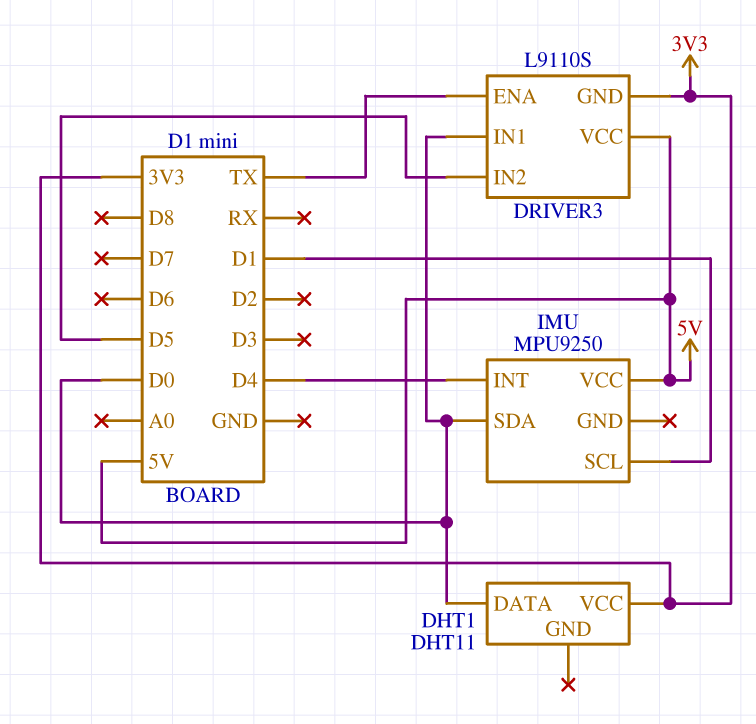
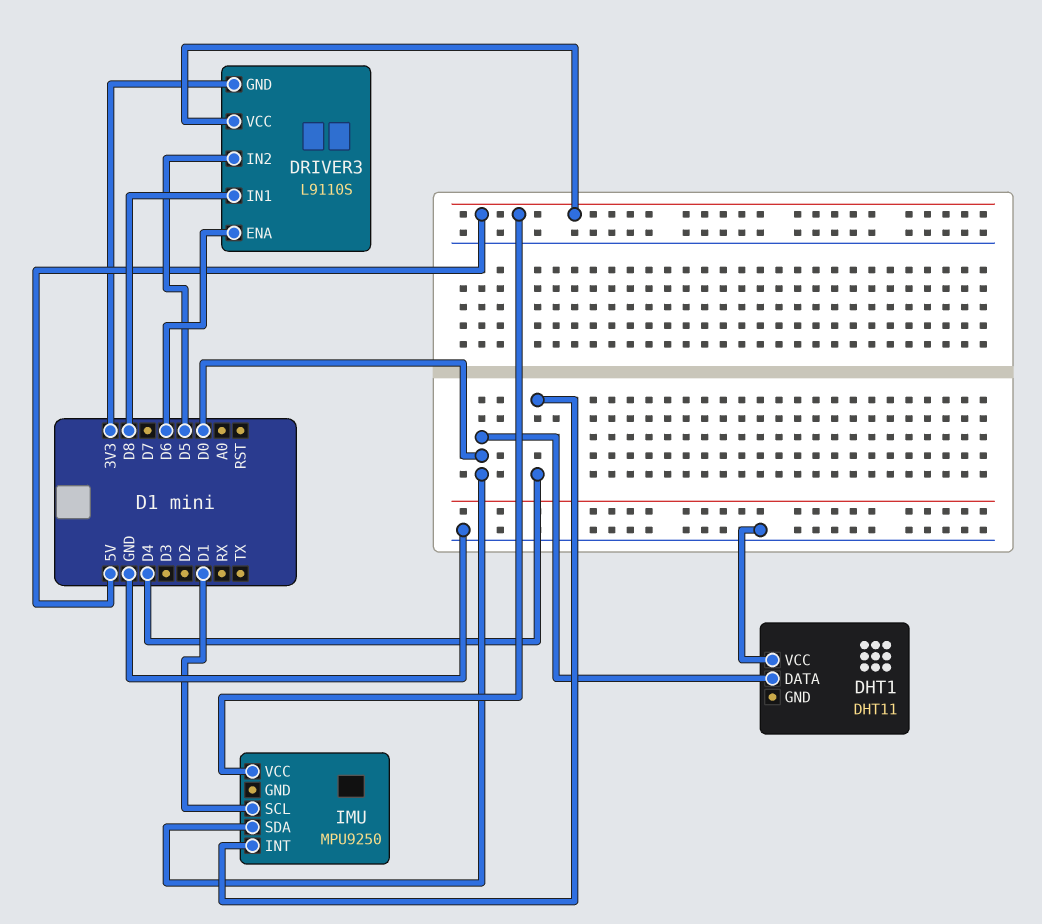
DHT1 pin VCC: 3V3 -> GND
DRIVER3 pin ENA: TX -> D6
DRIVER3 pin IN1: D0 -> D8

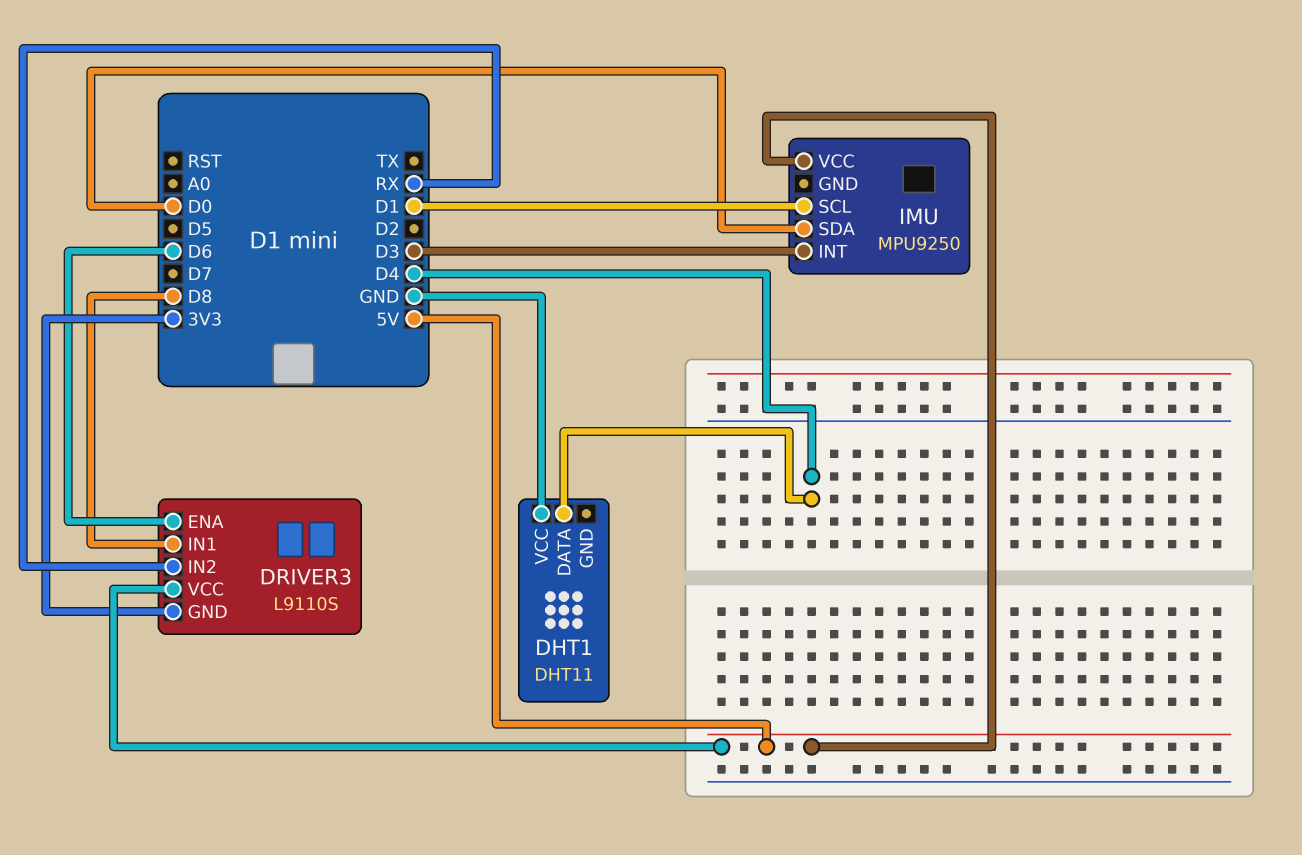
DHT1 pin DATA: D0 -> D4
DRIVER3 pin IN2: D5 -> RX
IMU pin INT: D4 -> D3

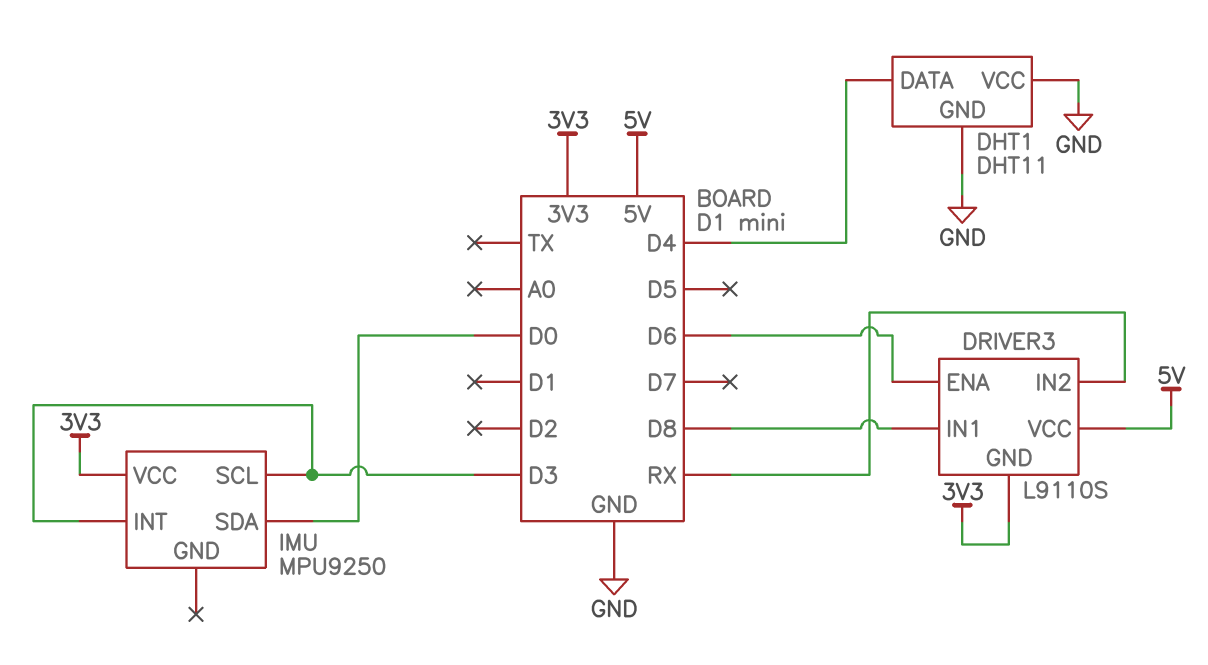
DHT1 pin GND: none -> GND
IMU pin SCL: D1 -> D3
IMU pin VCC: 5V -> 3V3

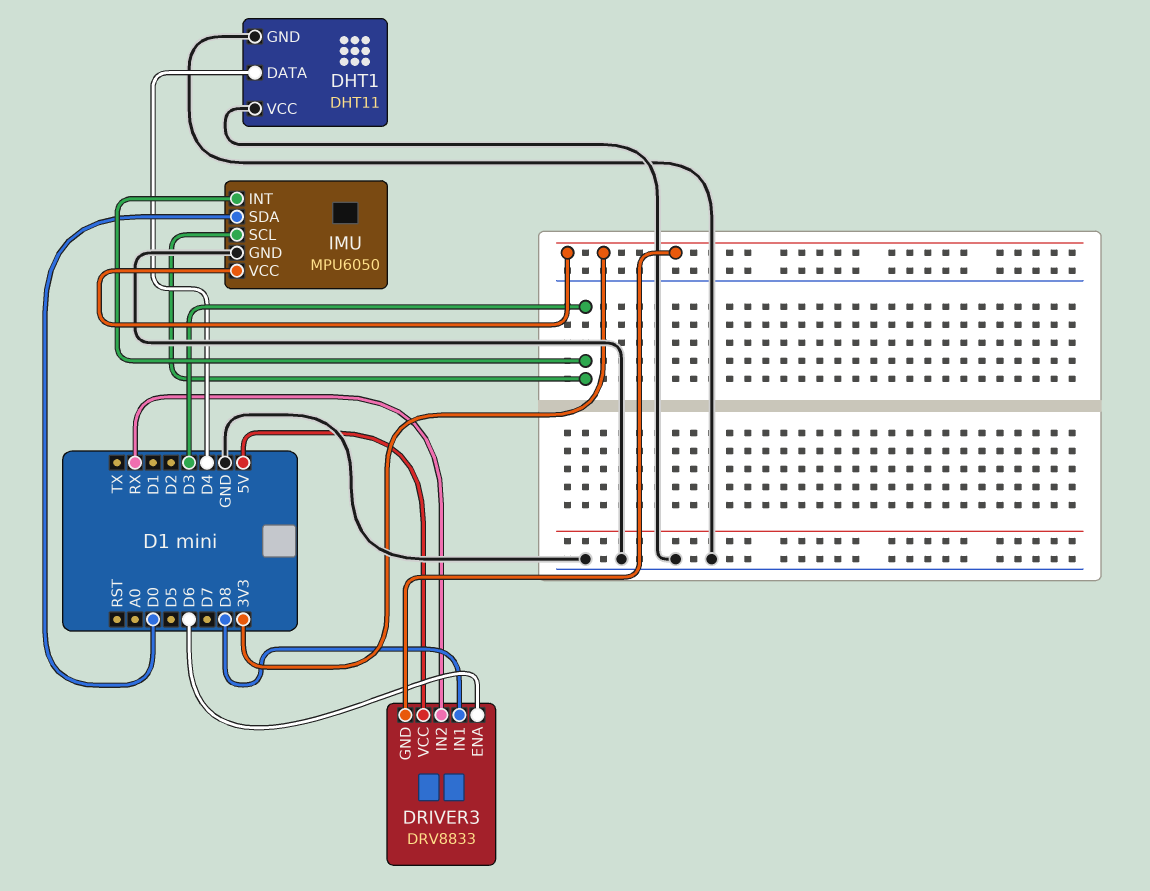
DRIVER3: L9110S -> DRV8833
IMU: MPU9250 -> MPU6050
IMU pin GND: none -> GND

